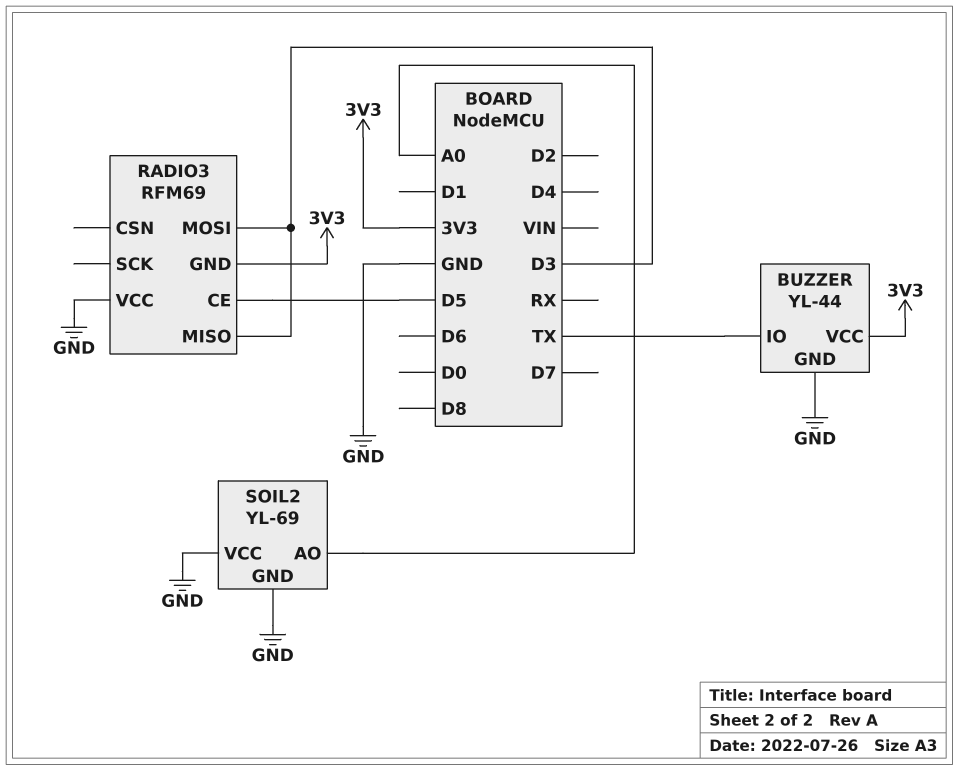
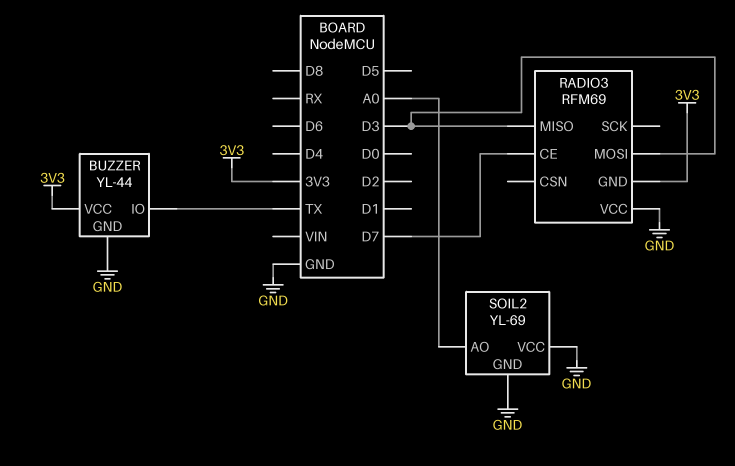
RADIO3 pin CE: D5 -> D7

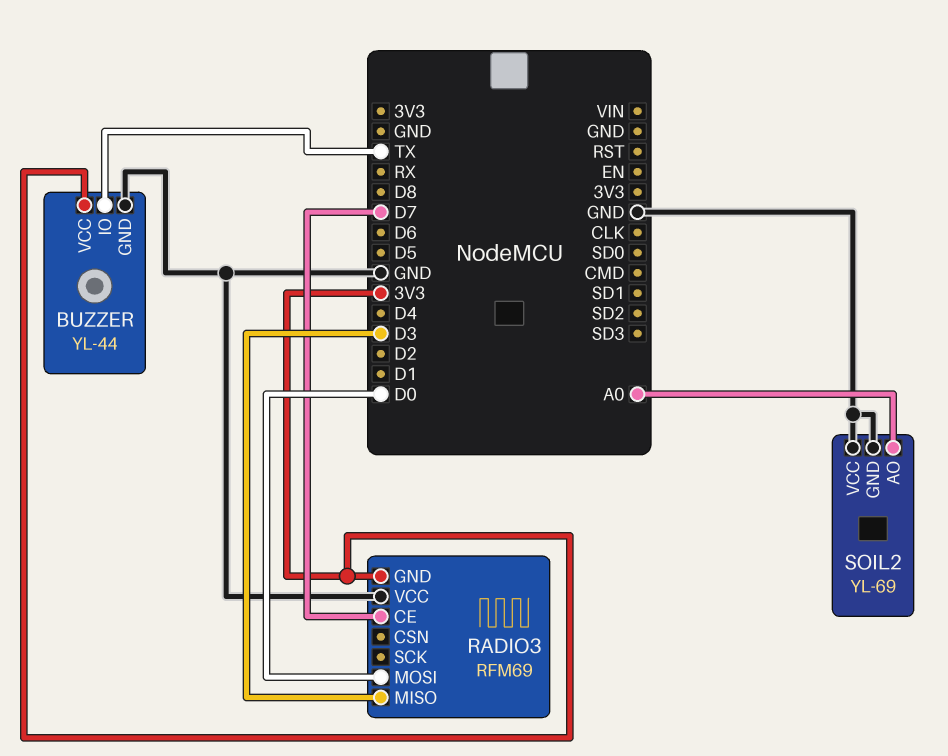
RADIO3 pin MOSI: D3 -> D0

